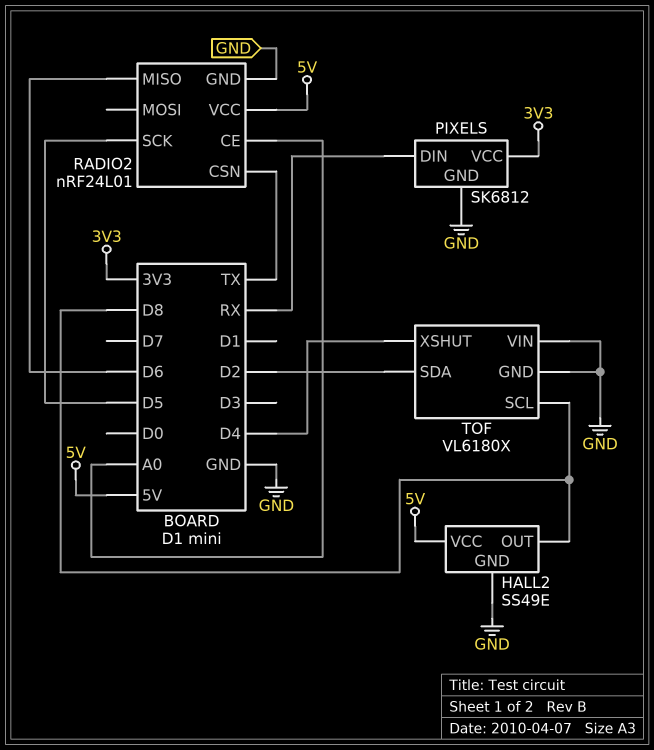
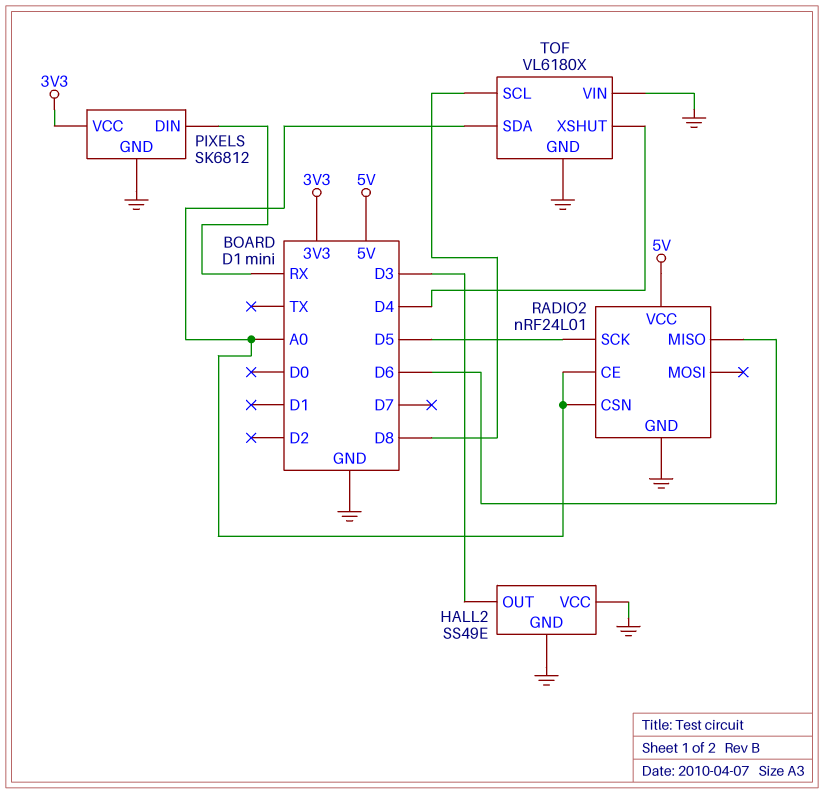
HALL2 pin OUT: D8 -> D3
HALL2 pin VCC: 5V -> GND
RADIO2 pin CSN: TX -> A0
TOF pin SDA: D2 -> A0

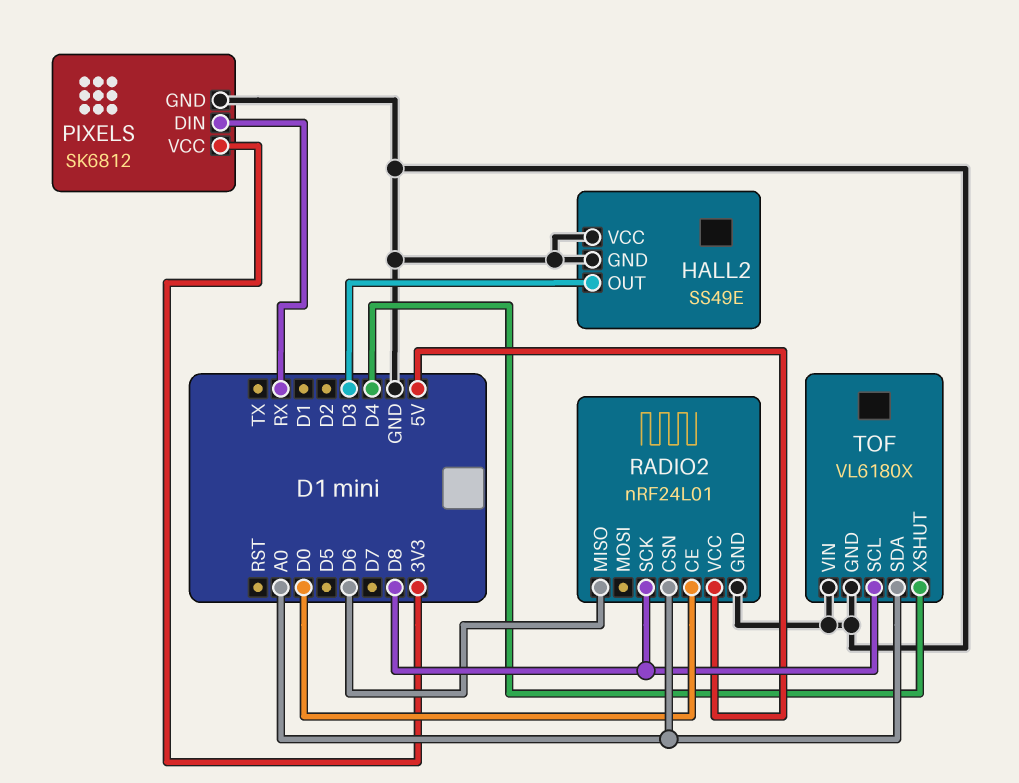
RADIO2 pin CE: A0 -> D0
RADIO2 pin SCK: D5 -> D8

